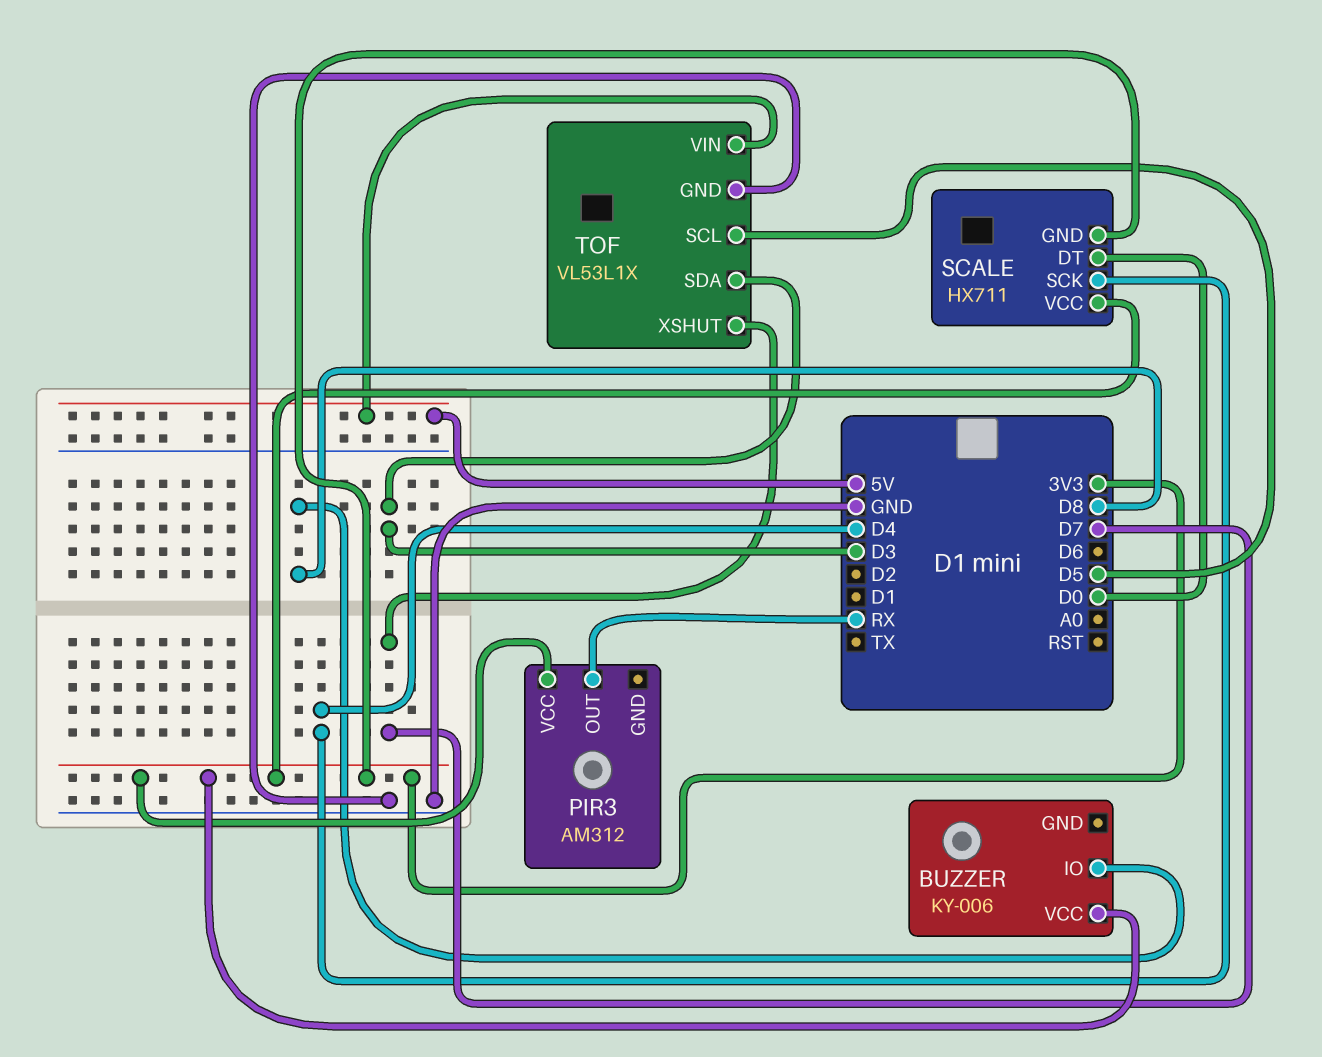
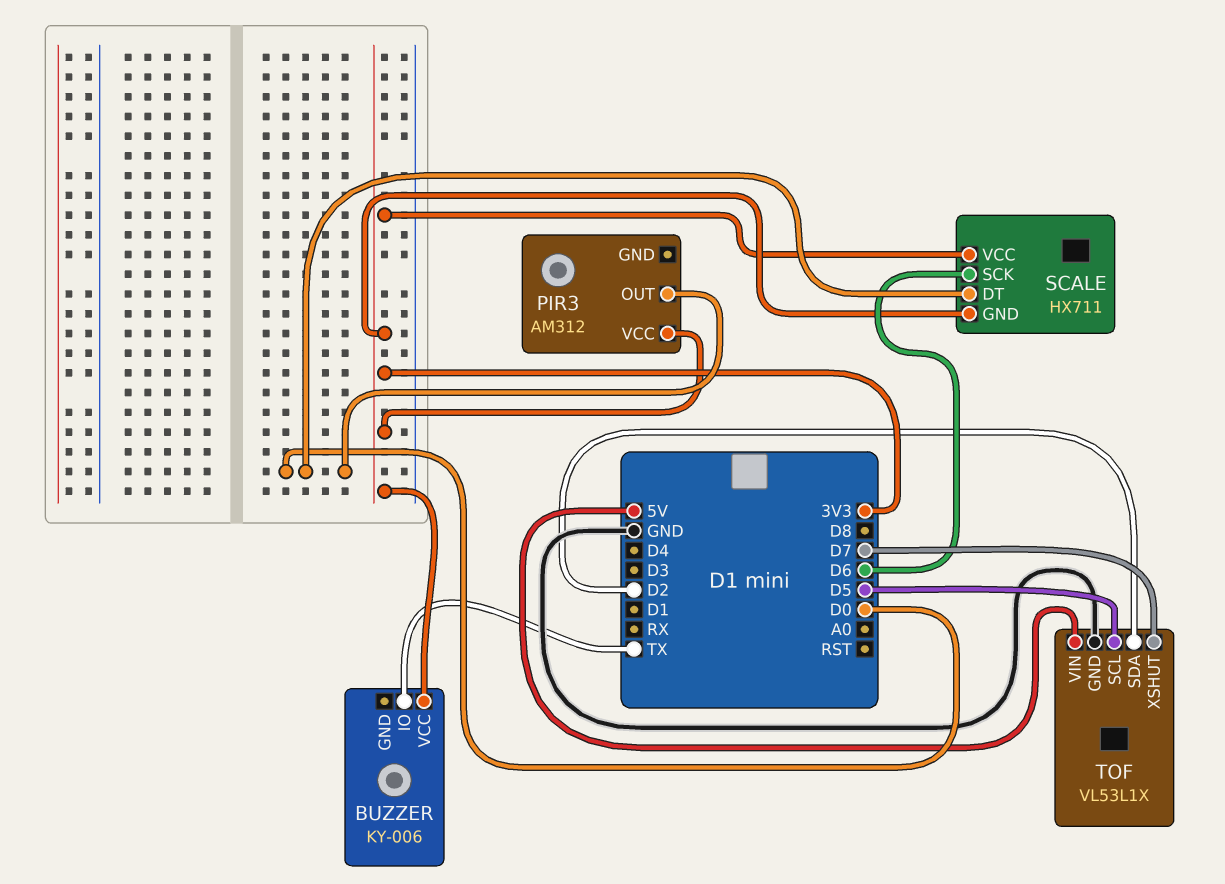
BUZZER pin IO: D8 -> TX
PIR3 pin OUT: RX -> D0
SCALE pin SCK: D4 -> D6
TOF pin SDA: D3 -> D2

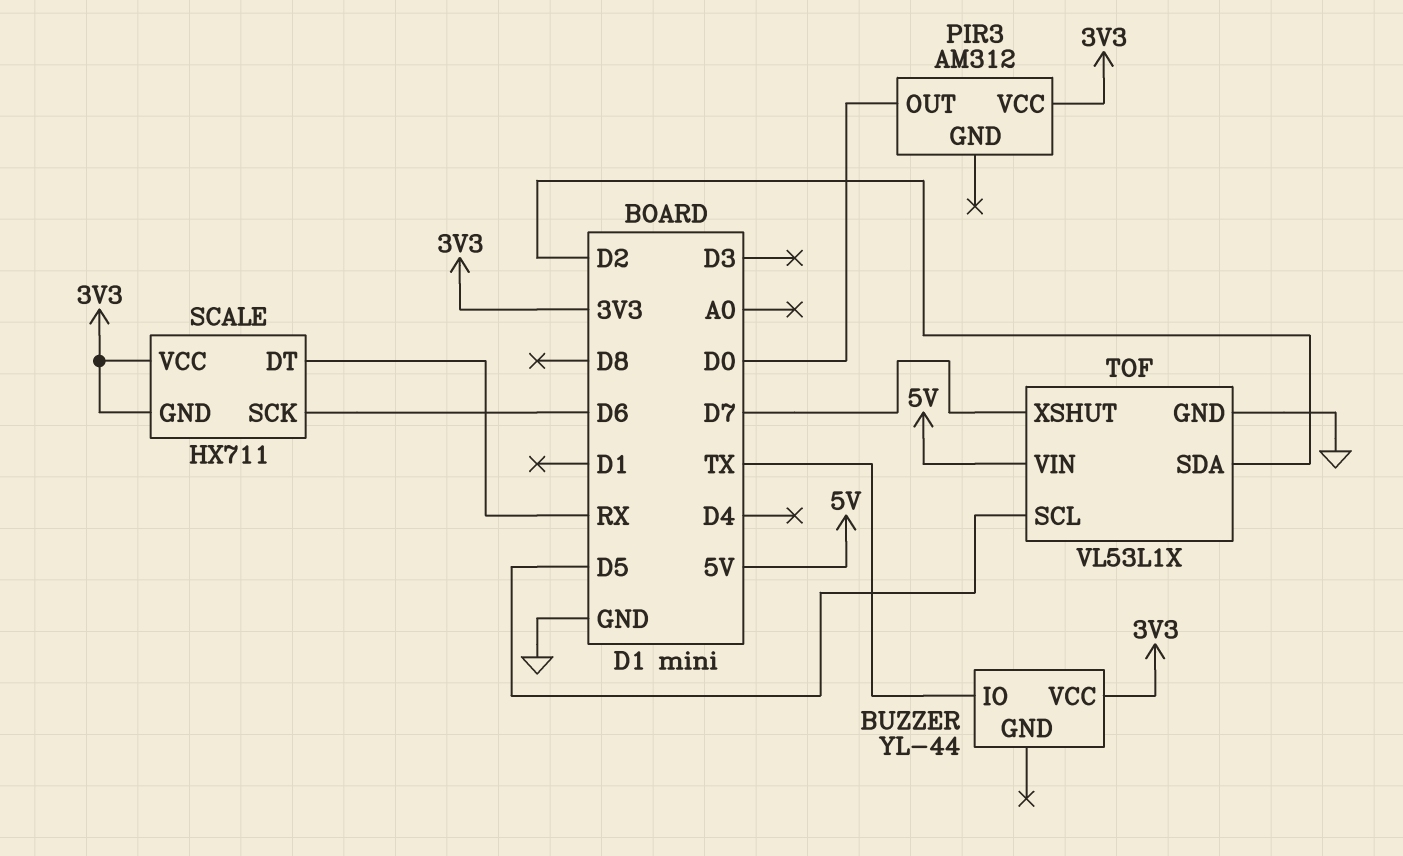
BUZZER: KY-006 -> YL-44
SCALE pin DT: D0 -> RX

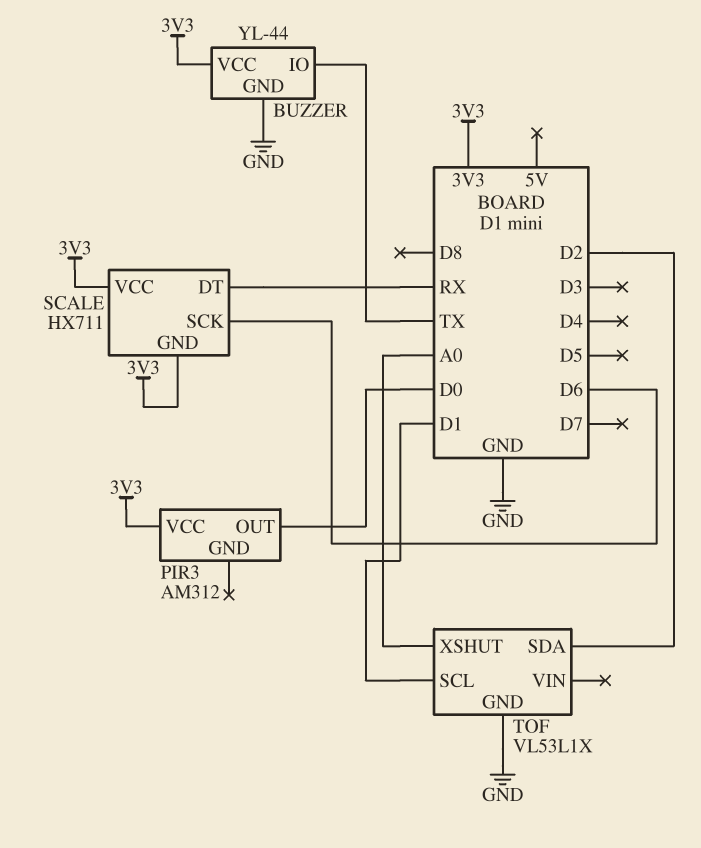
BUZZER pin GND: none -> GND
TOF pin SCL: D5 -> D1
TOF pin VIN: 5V -> none
TOF pin XSHUT: D7 -> A0

